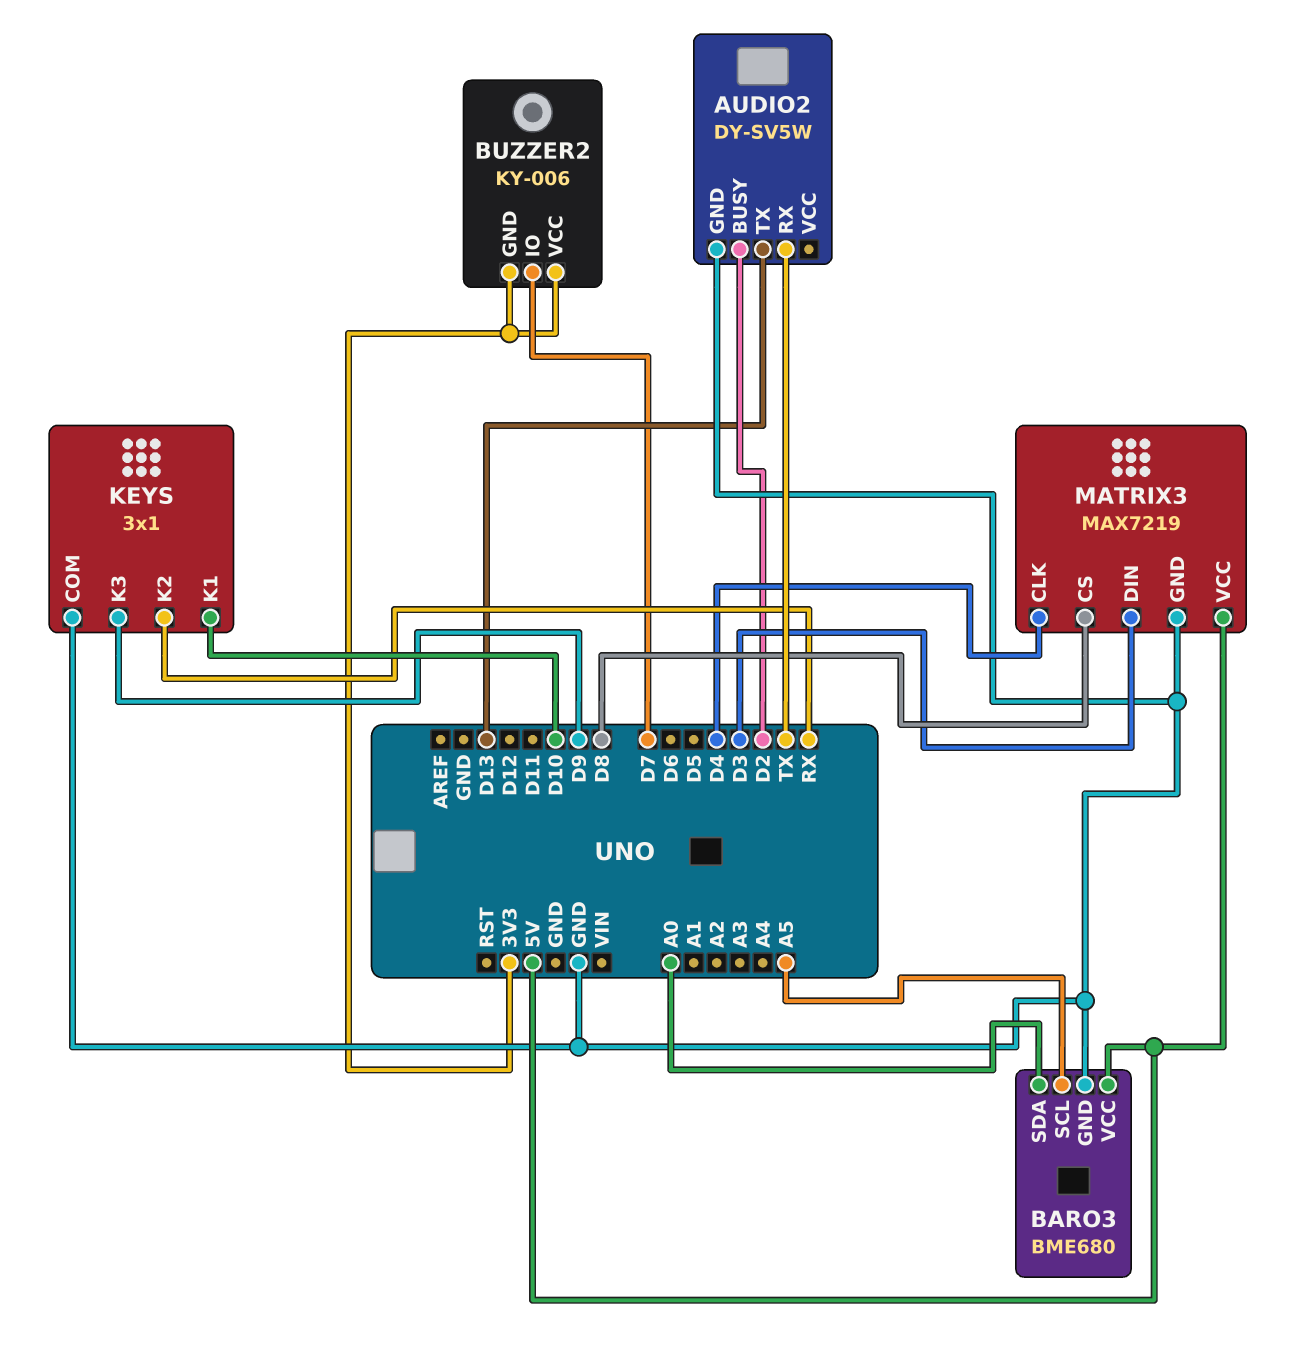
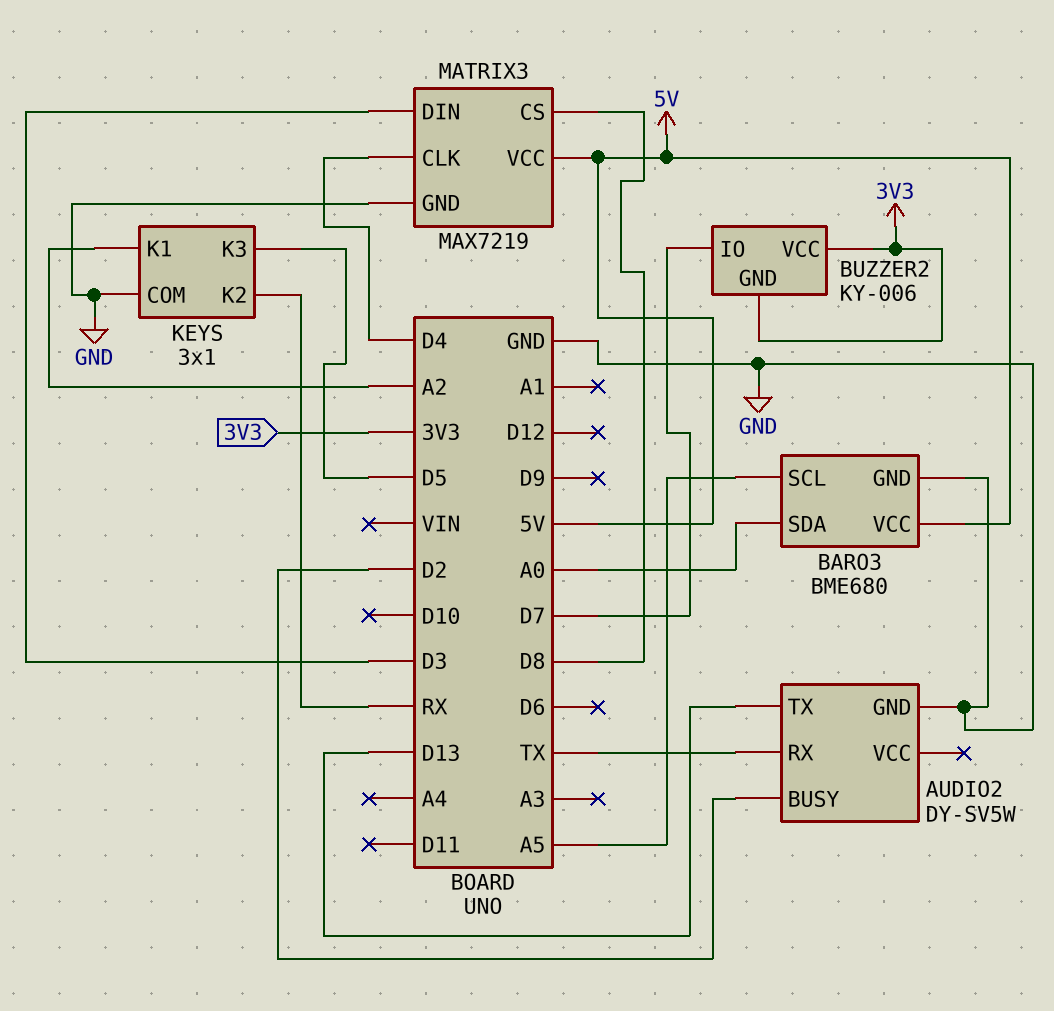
KEYS pin K1: D10 -> A2
KEYS pin K3: D9 -> D5

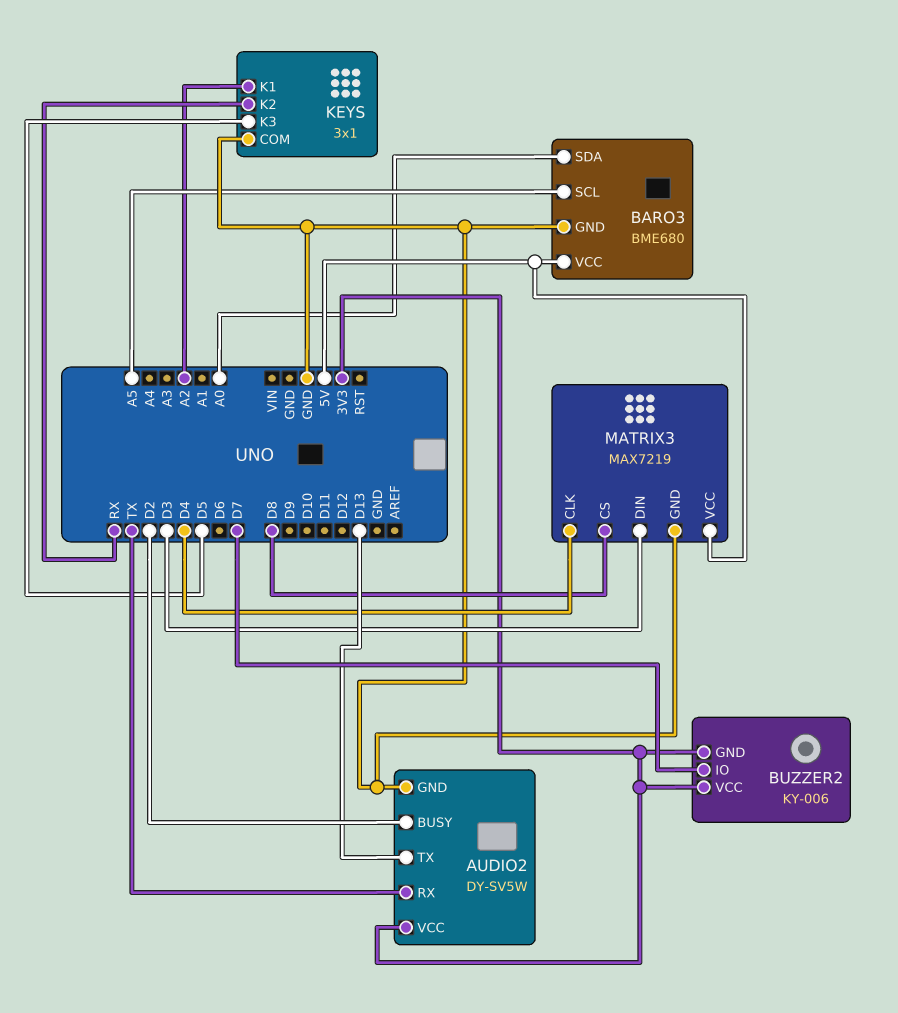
AUDIO2 pin VCC: none -> 3V3

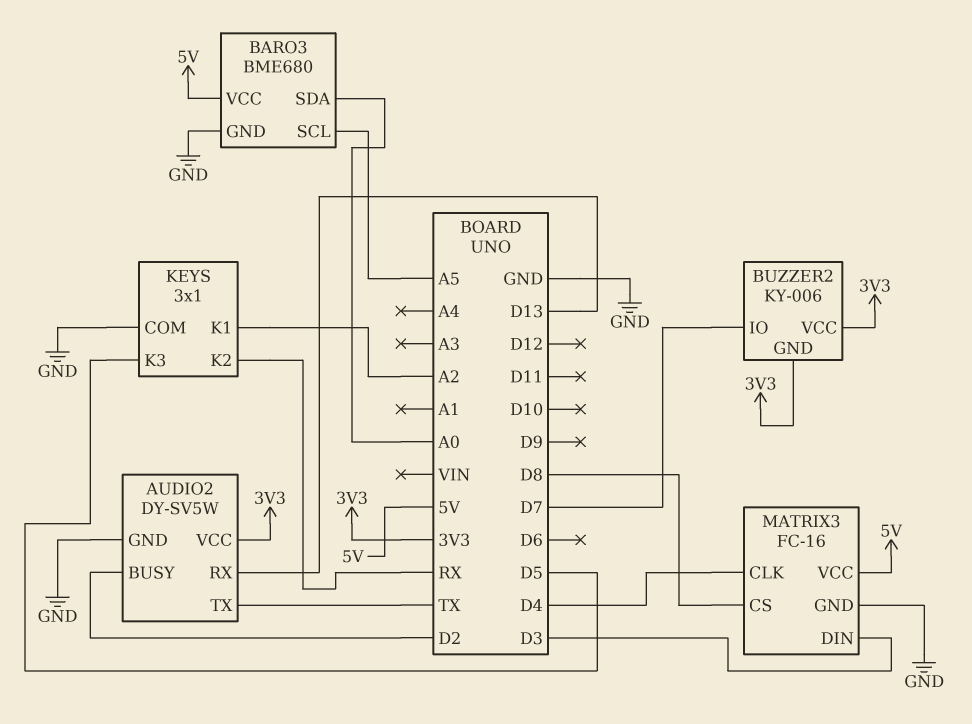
AUDIO2 pin RX: TX -> D13
AUDIO2 pin TX: D13 -> TX
MATRIX3: MAX7219 -> FC-16

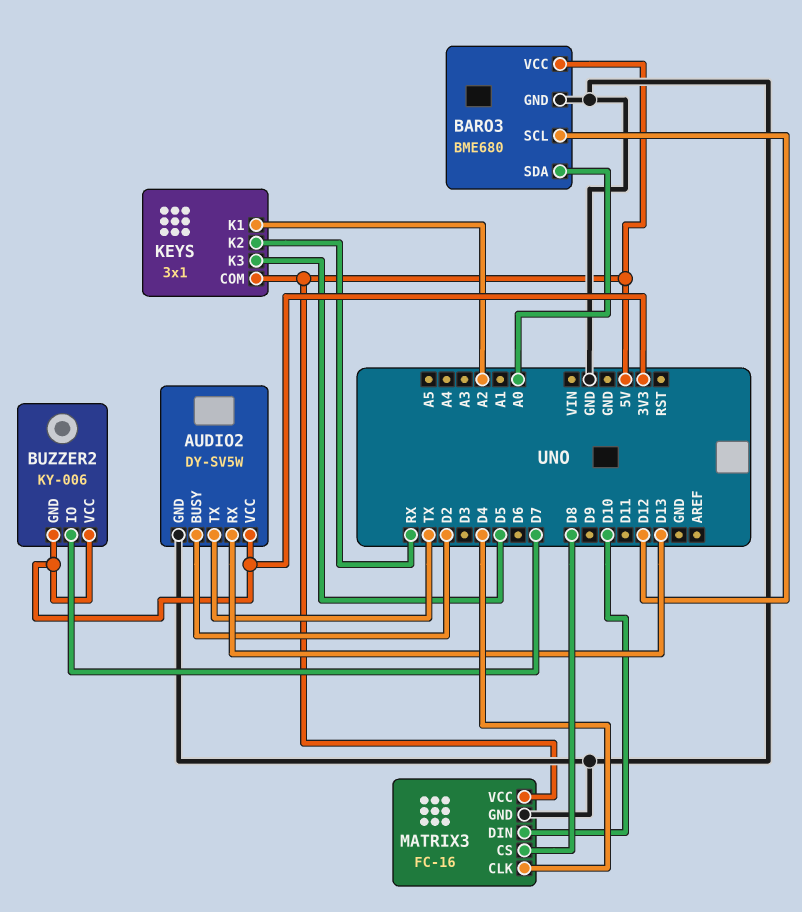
BARO3 pin SCL: A5 -> D12
KEYS pin COM: GND -> 5V
MATRIX3 pin DIN: D3 -> D10

